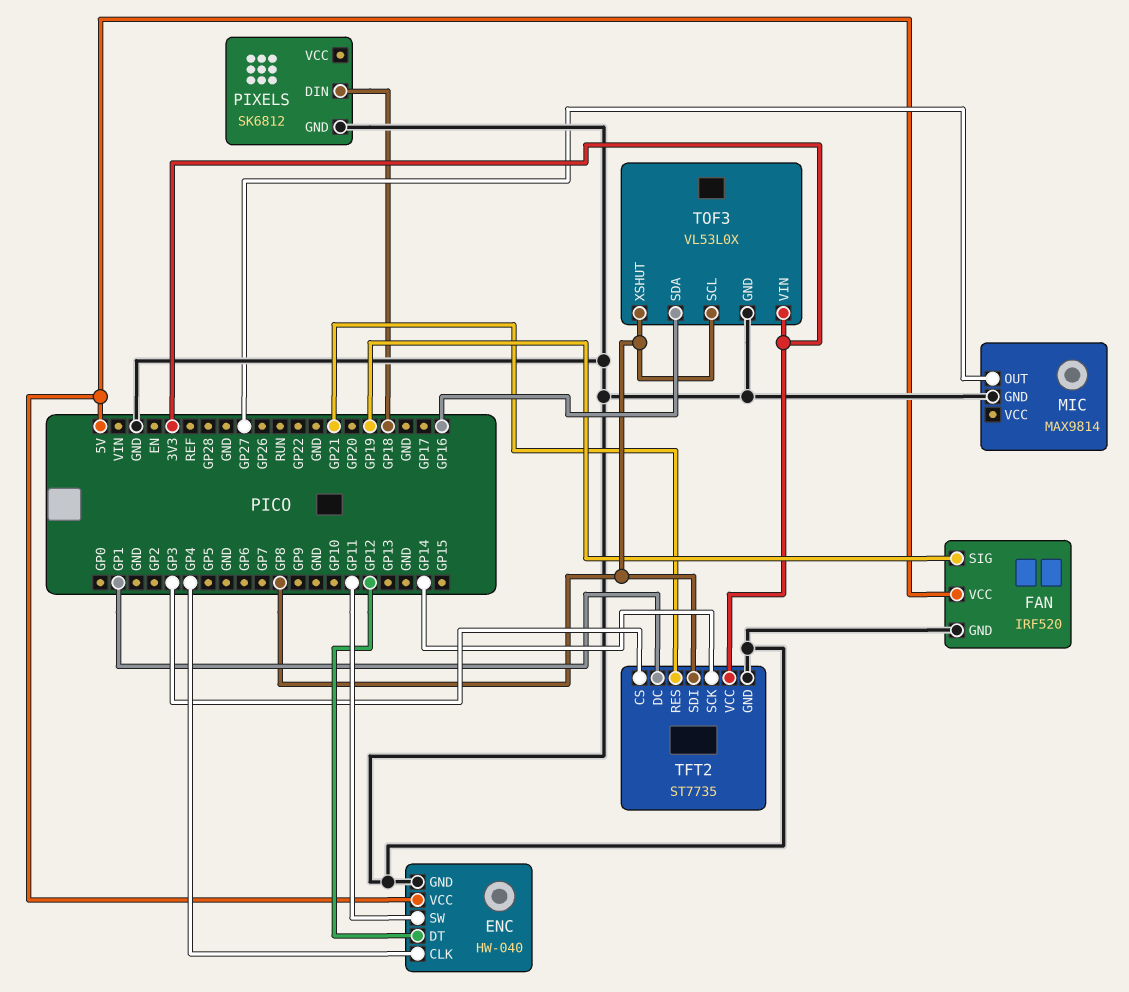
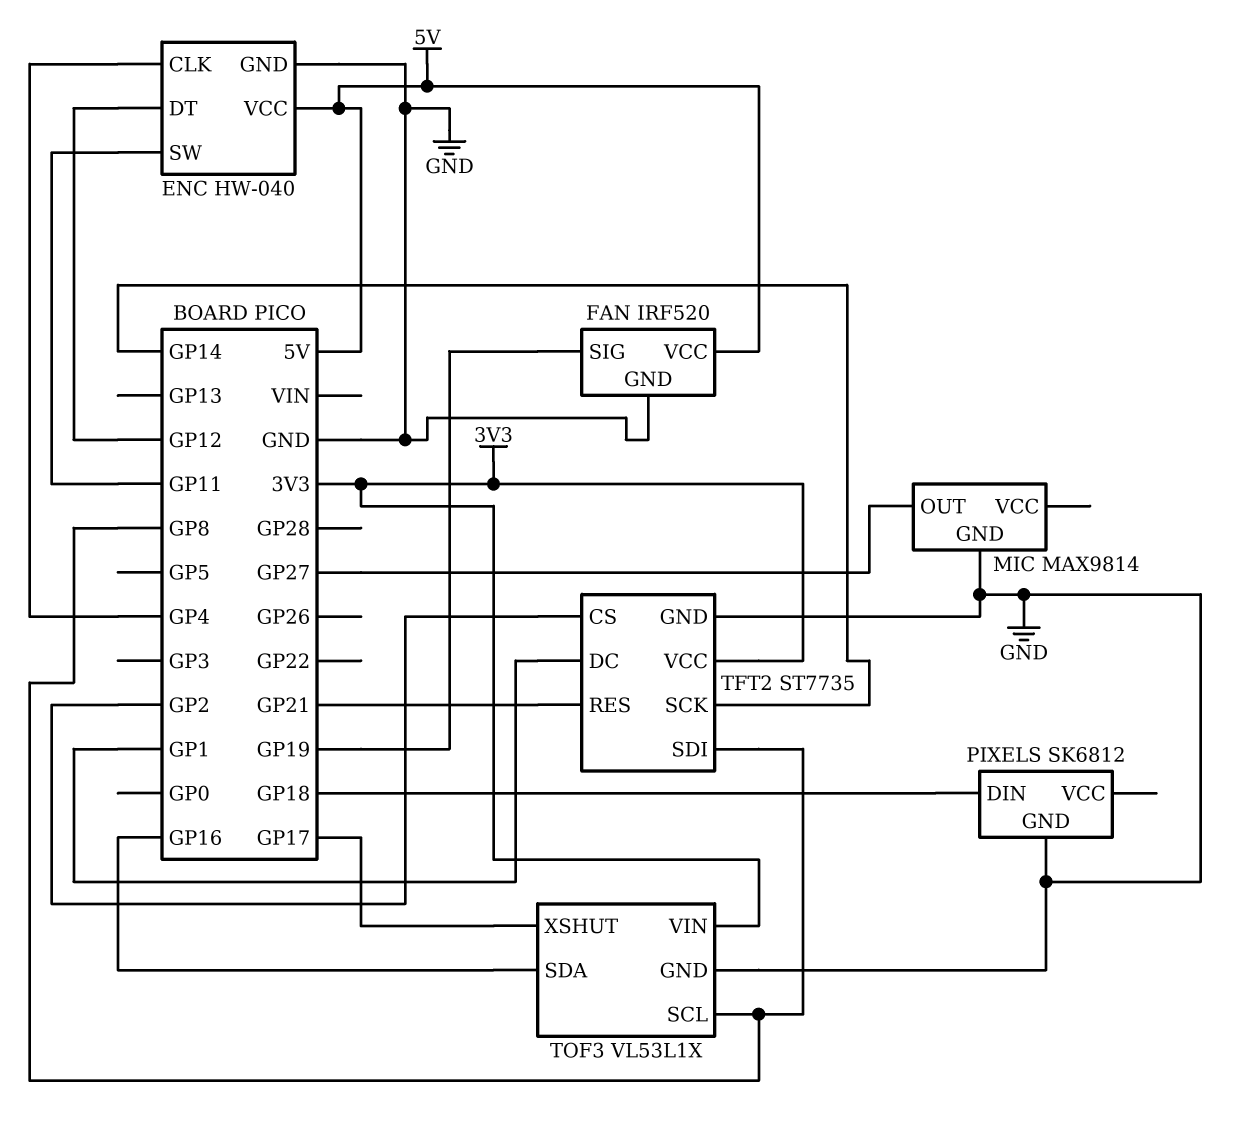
TFT2 pin CS: GP3 -> GP2
TOF3: VL53L0X -> VL53L1X
TOF3 pin XSHUT: GP8 -> GP17

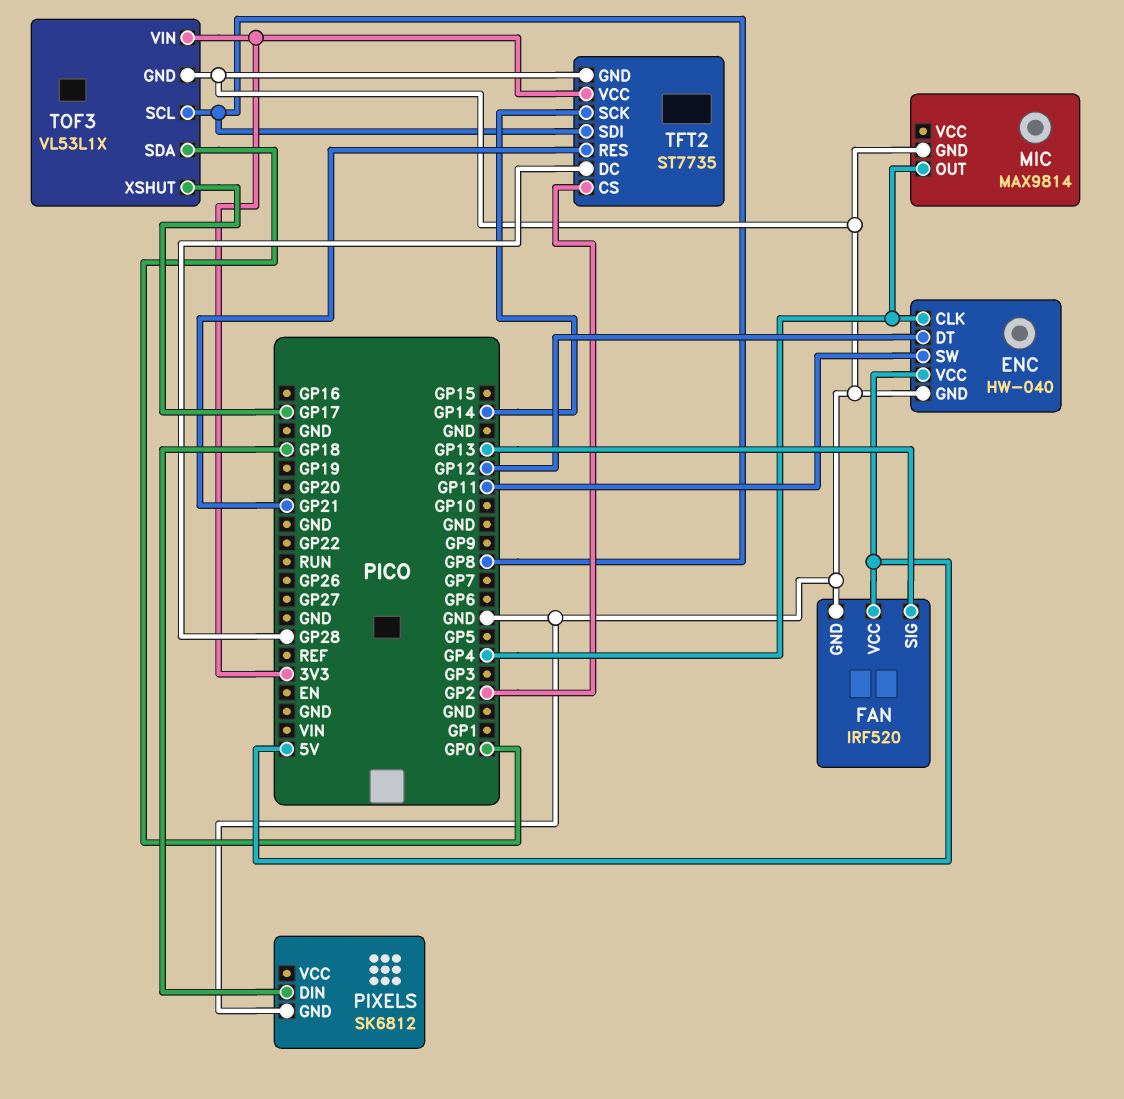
FAN pin SIG: GP19 -> GP13
MIC pin OUT: GP27 -> GP4
TFT2 pin DC: GP1 -> GP28
TOF3 pin SDA: GP16 -> GP0

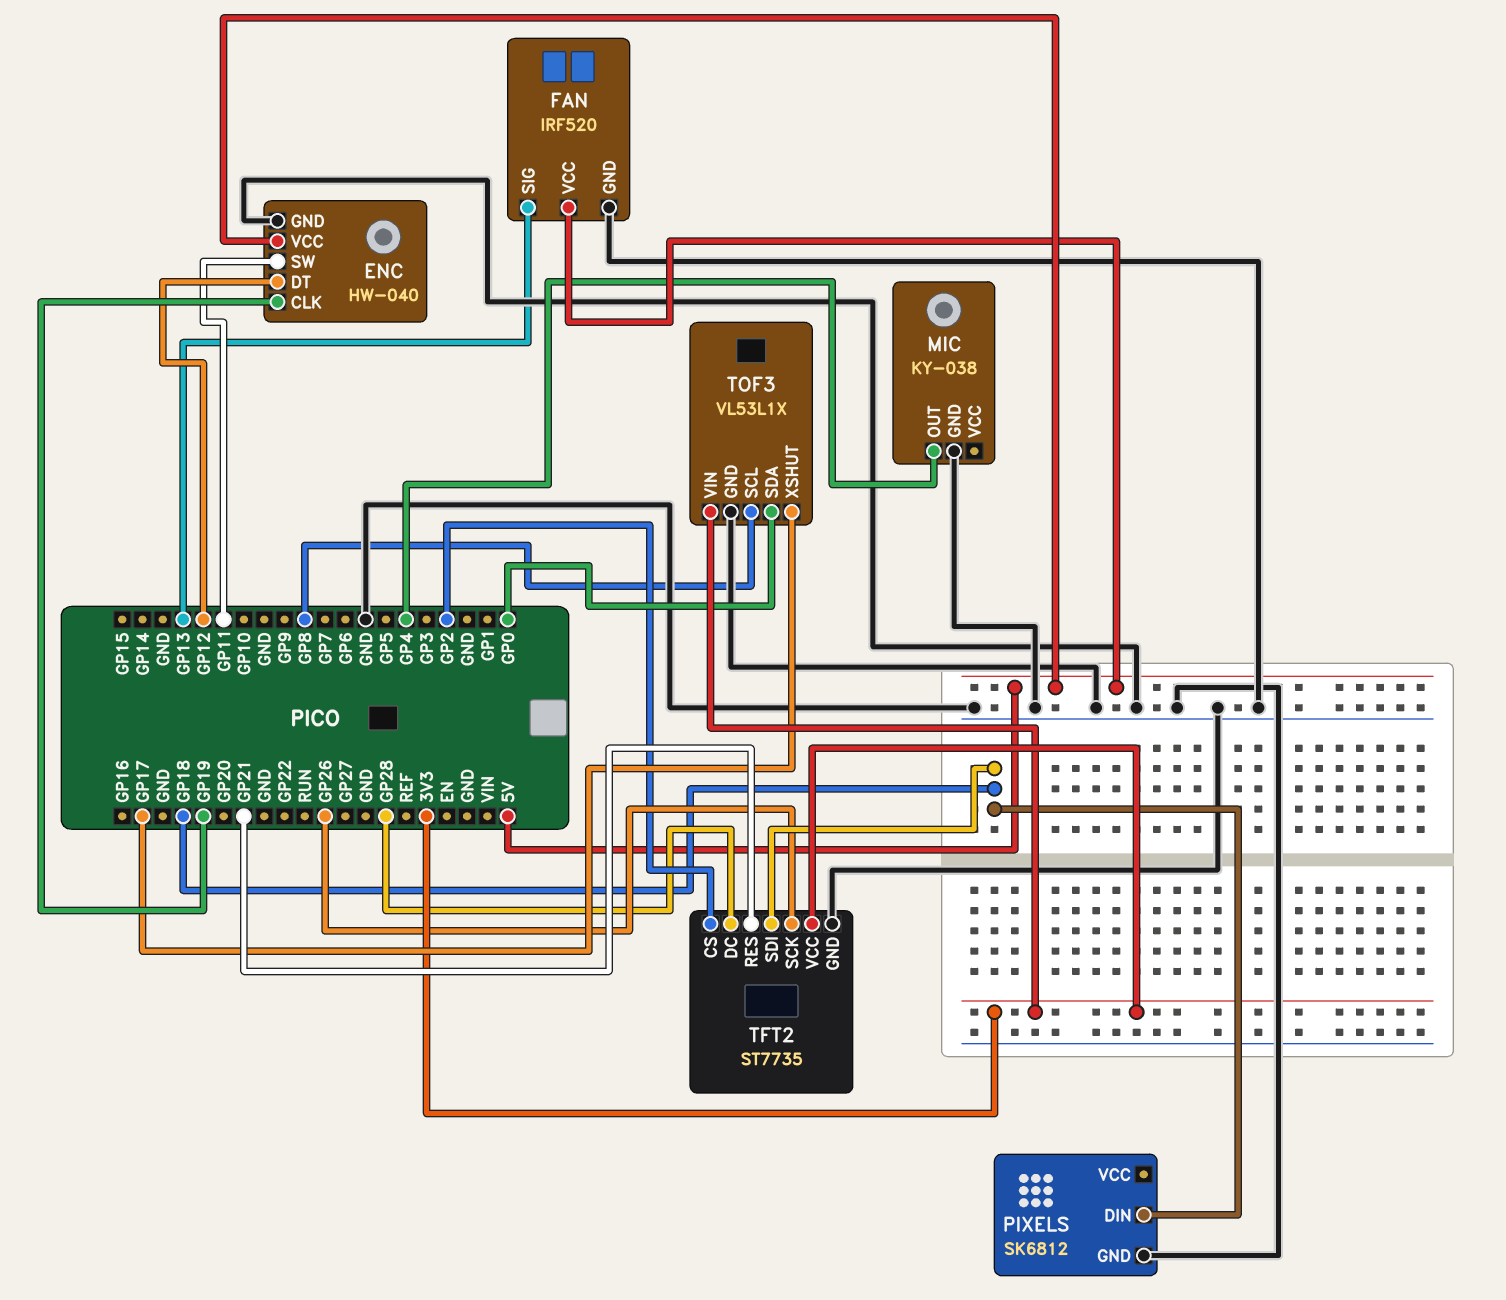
ENC pin CLK: GP4 -> GP19
MIC: MAX9814 -> KY-038
TFT2 pin SCK: GP14 -> GP26
TFT2 pin SDI: GP8 -> GP18

